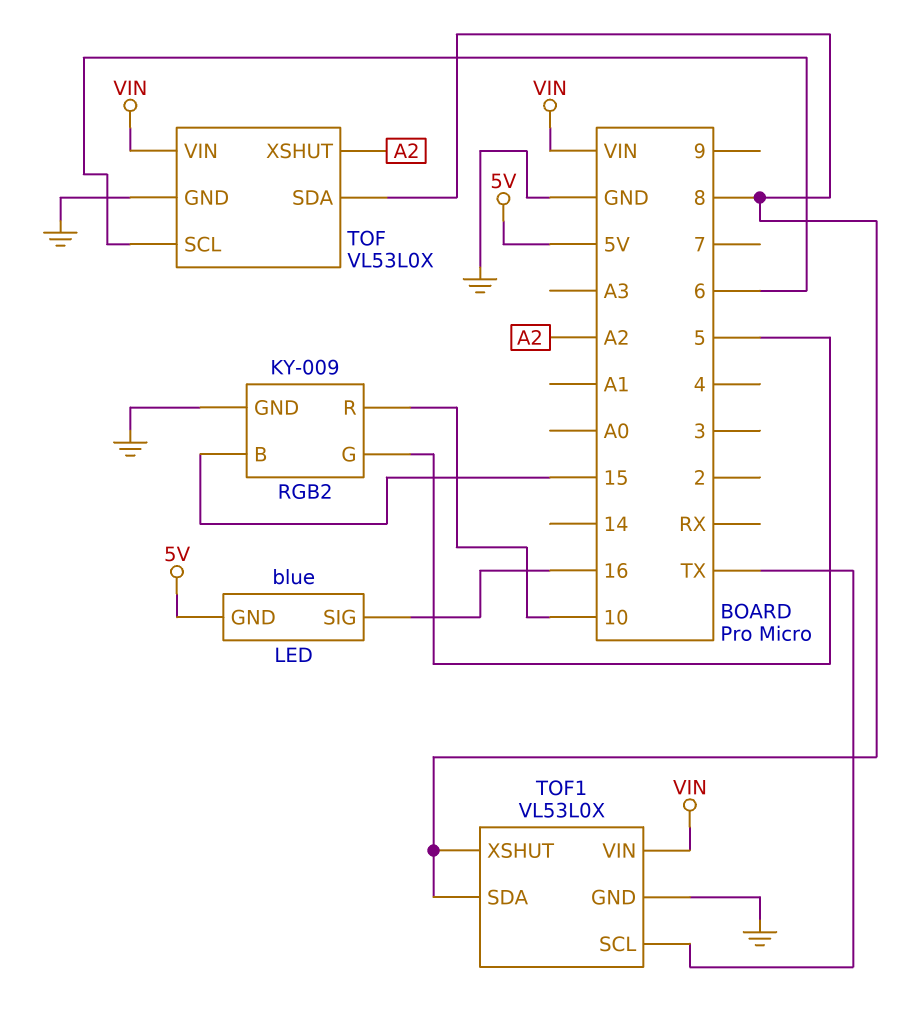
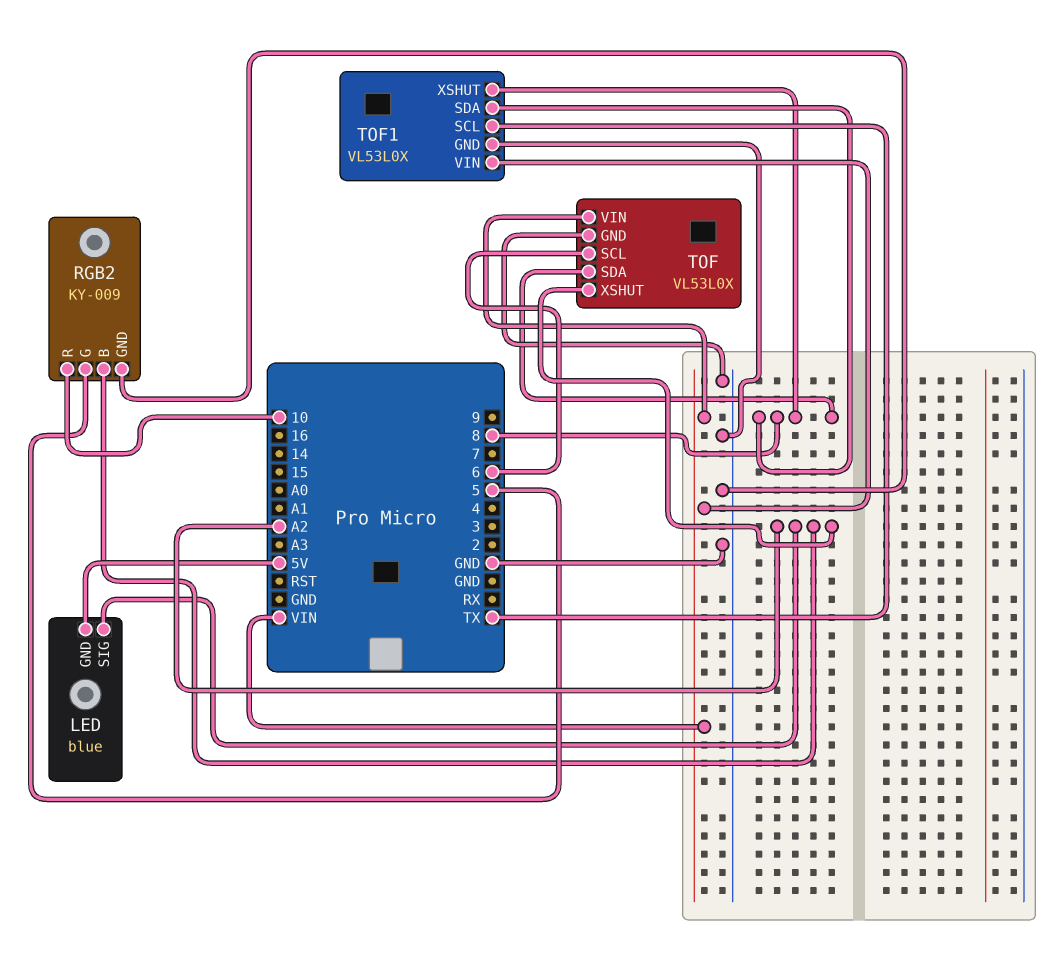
LED pin SIG: 16 -> A2
RGB2 pin B: 15 -> A2

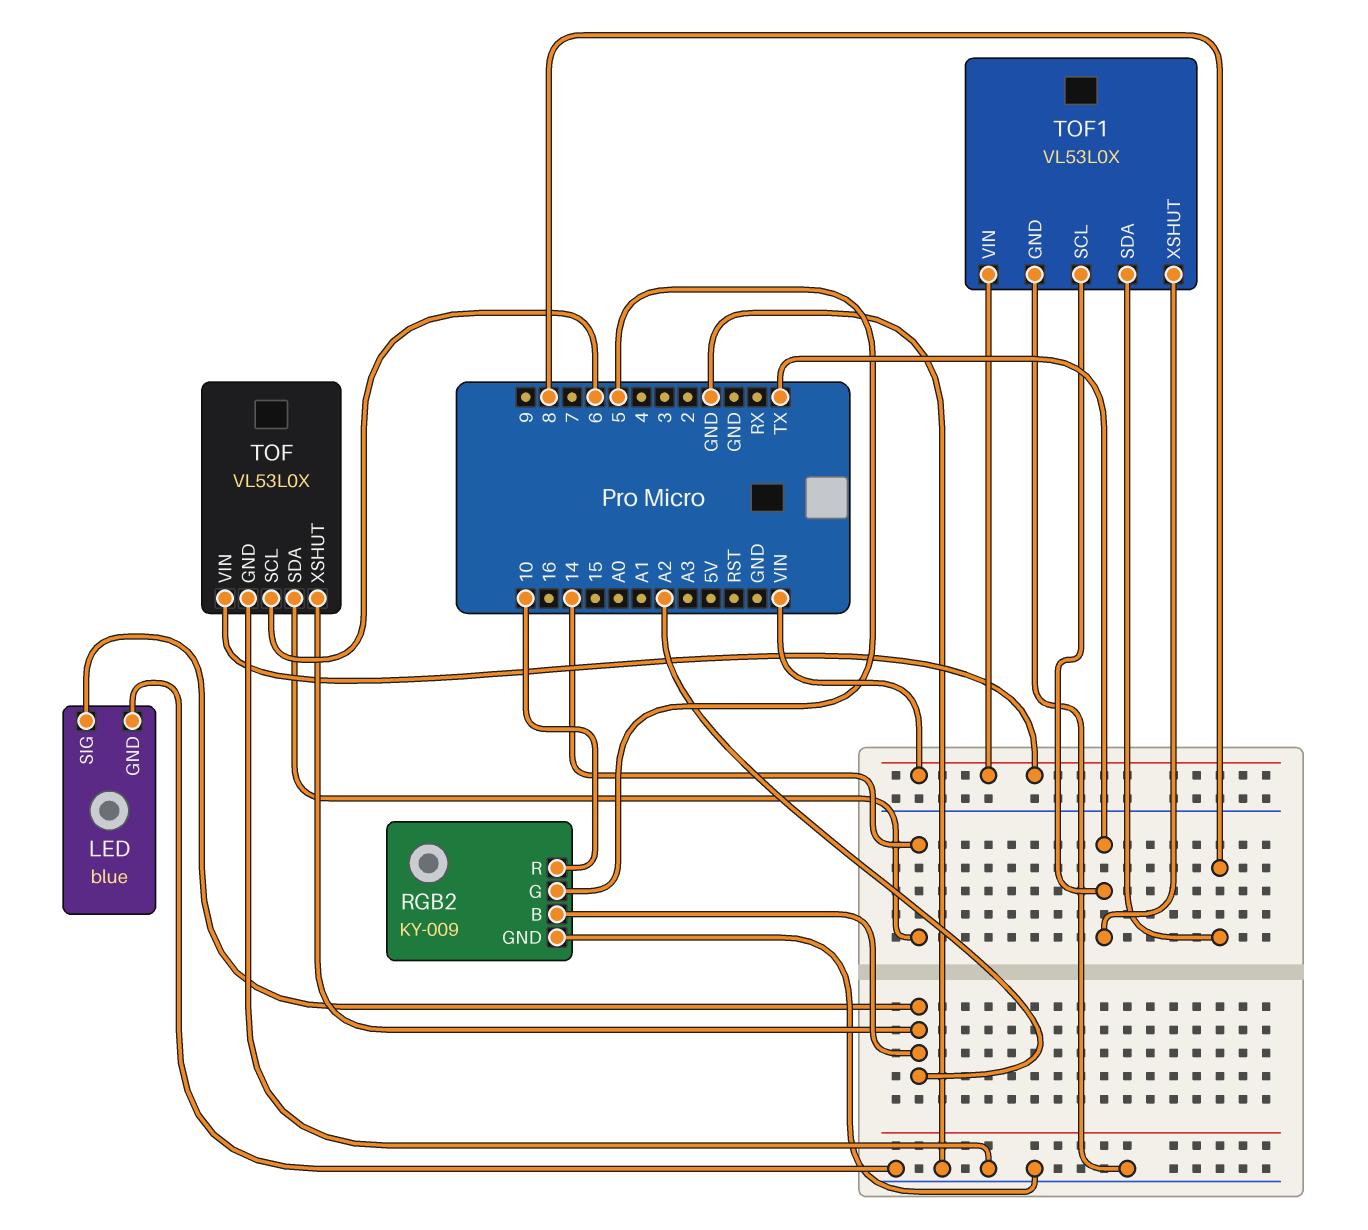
LED pin GND: 5V -> GND
TOF pin SDA: 8 -> 14
TOF1 pin XSHUT: 8 -> TX

